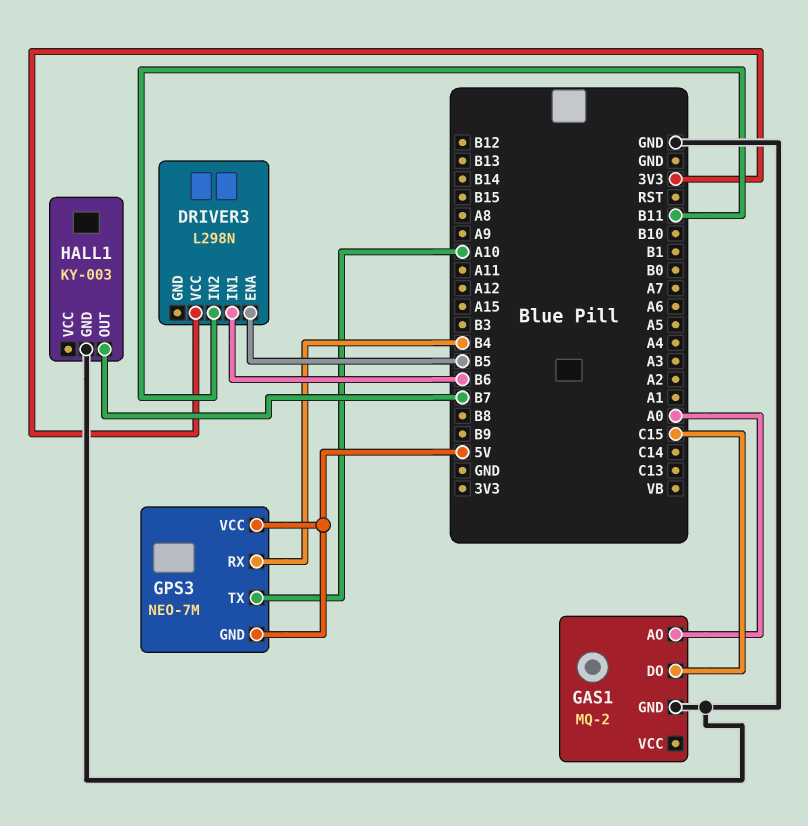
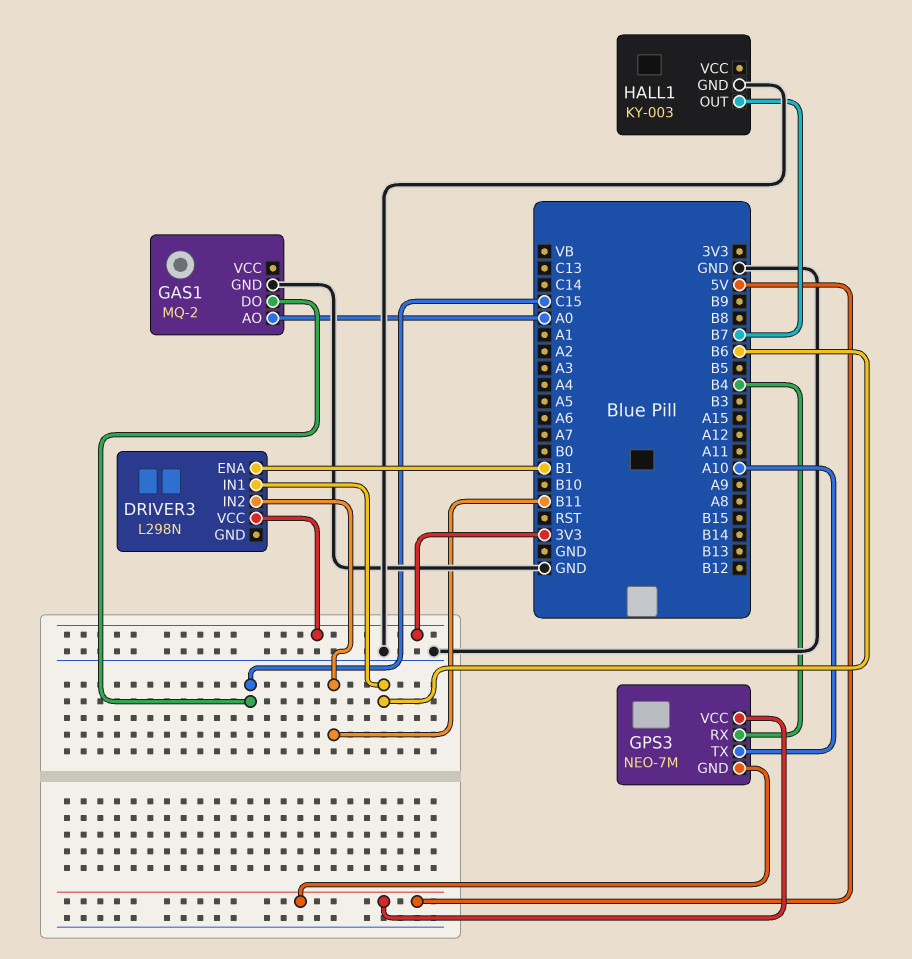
DRIVER3 pin ENA: B5 -> B1

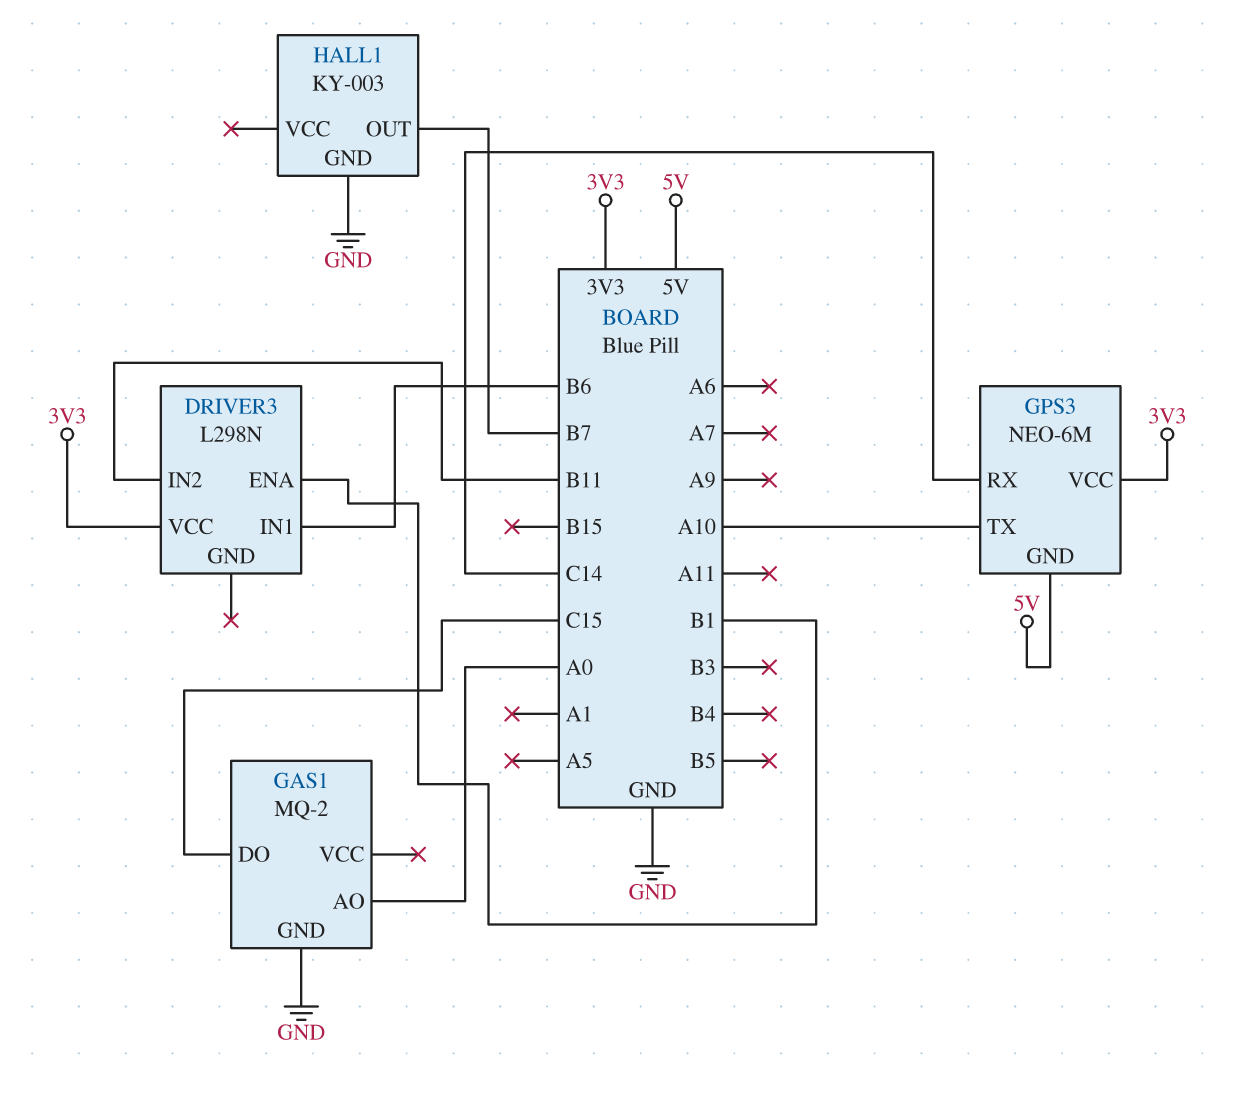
GPS3: NEO-7M -> NEO-6M
GPS3 pin RX: B4 -> C14
GPS3 pin VCC: 5V -> 3V3

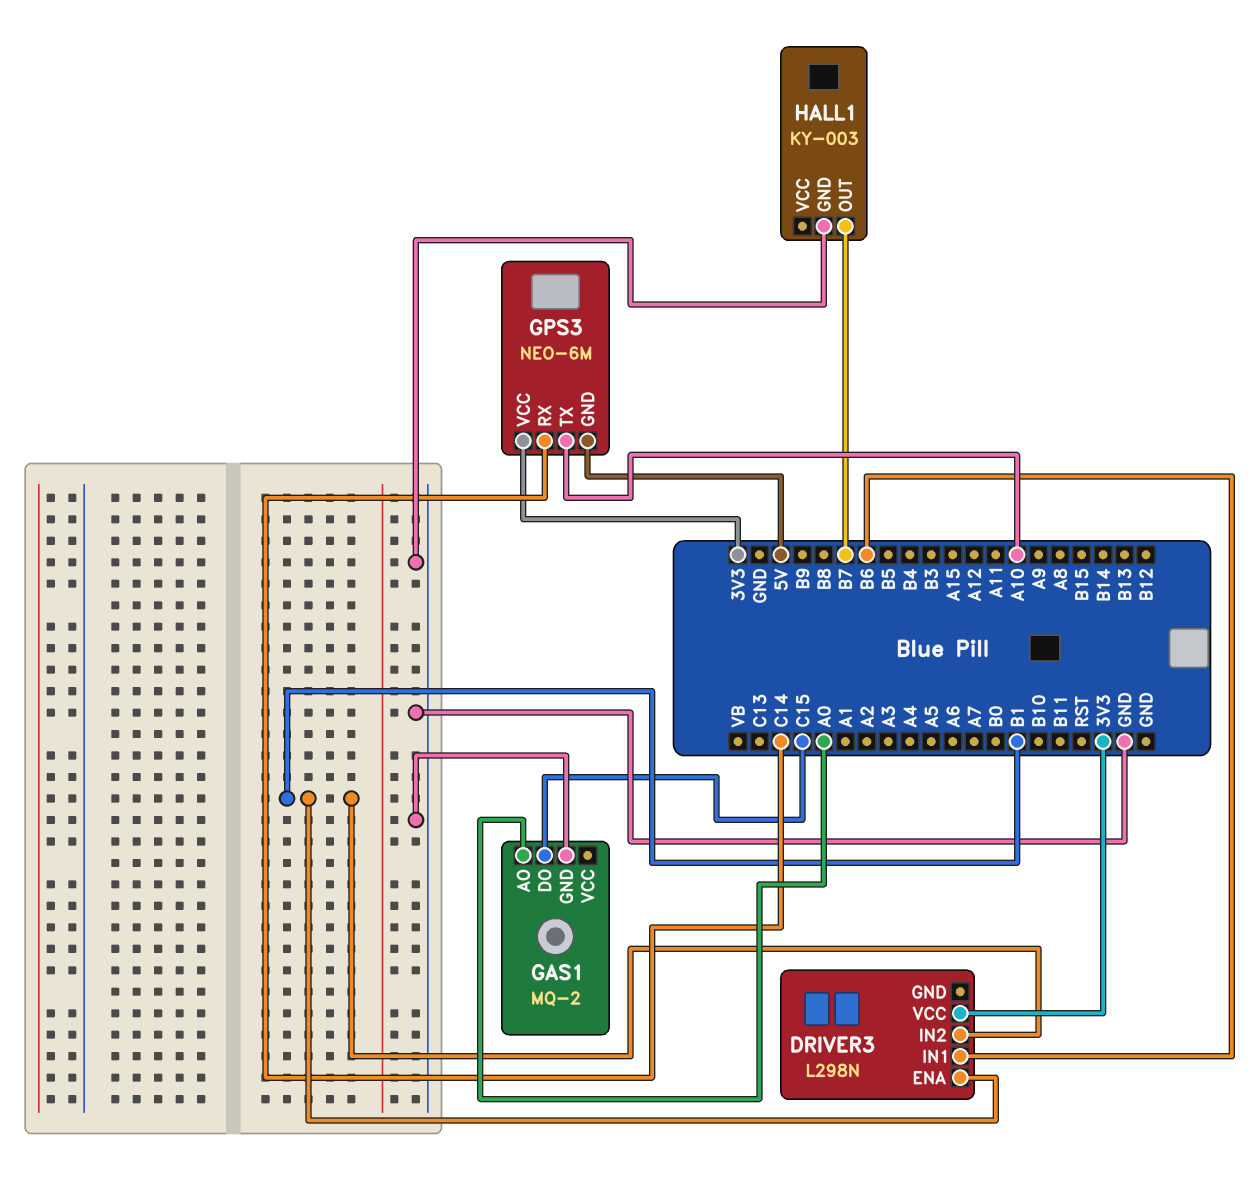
DRIVER3 pin IN2: B11 -> B1

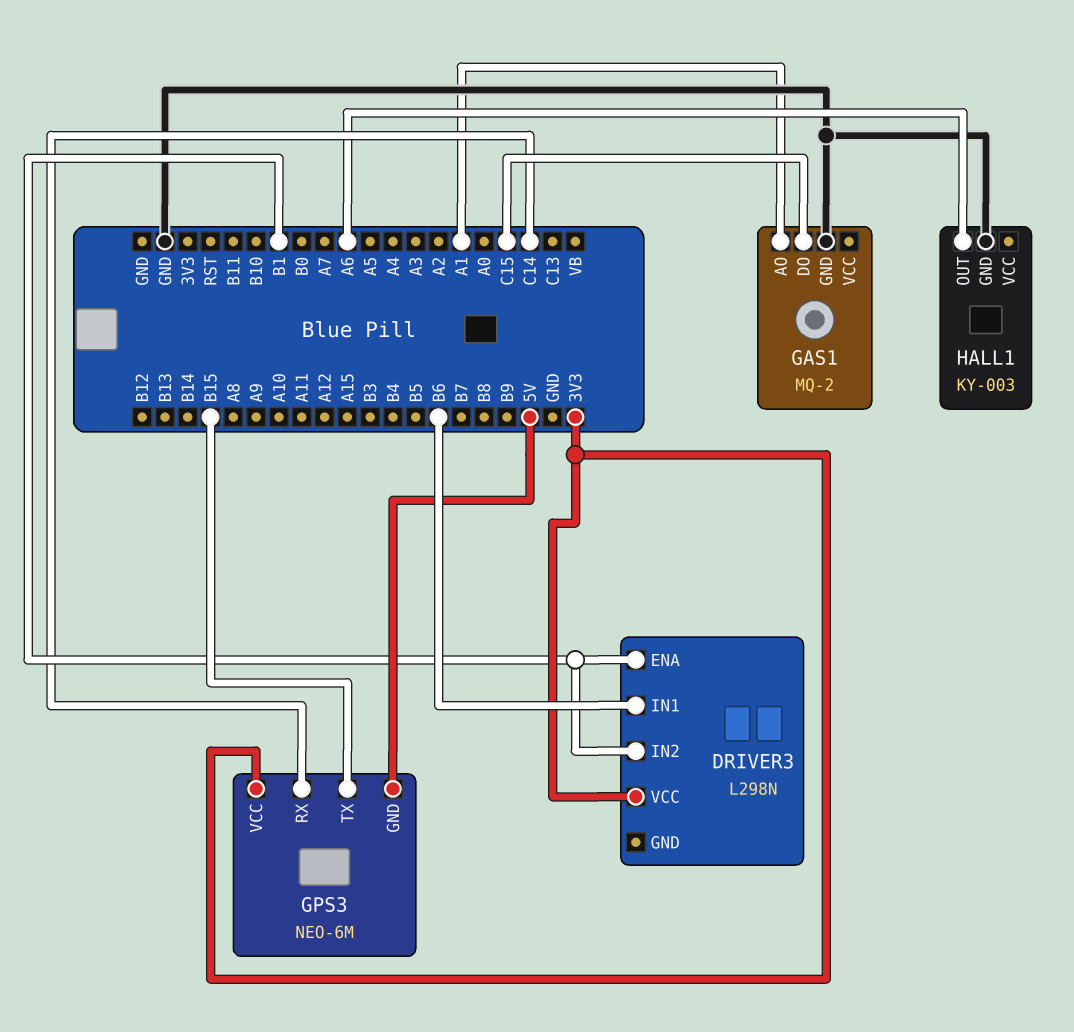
GAS1 pin AO: A0 -> A1
GPS3 pin TX: A10 -> B15
HALL1 pin OUT: B7 -> A6

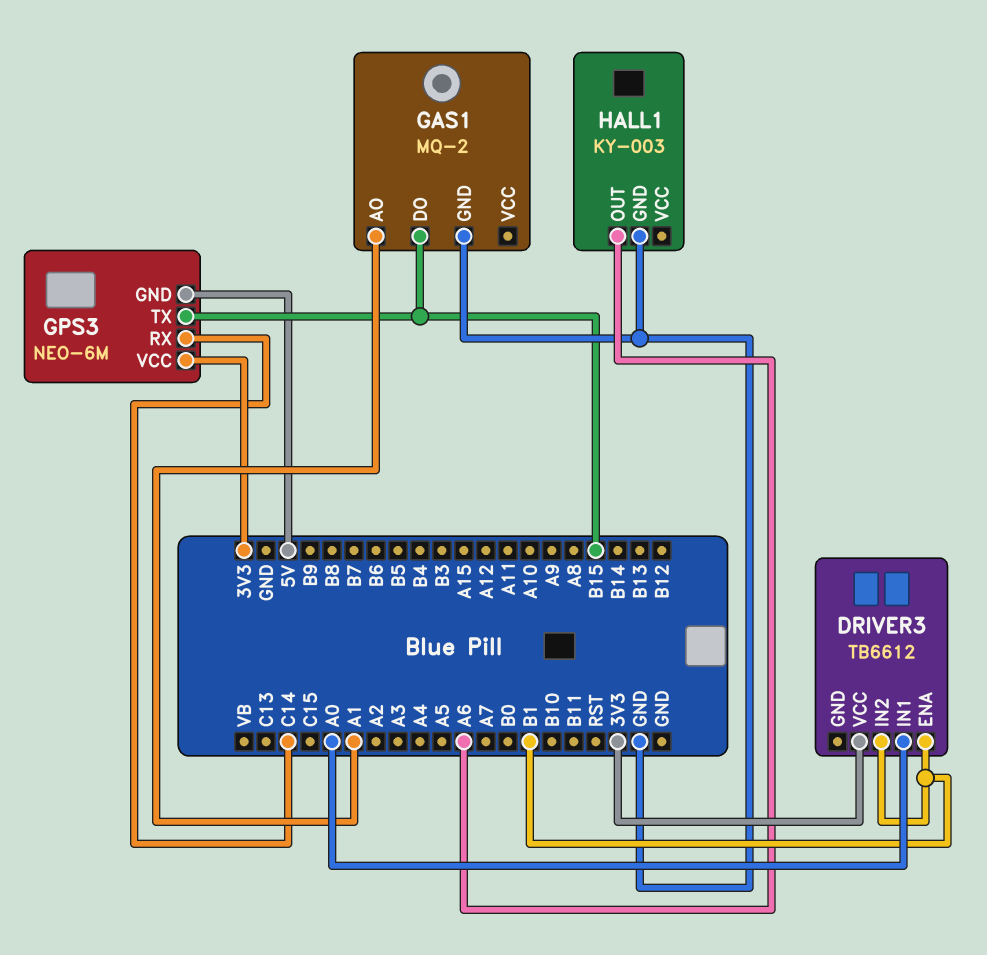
DRIVER3: L298N -> TB6612
DRIVER3 pin IN1: B6 -> A0
GAS1 pin DO: C15 -> B15

